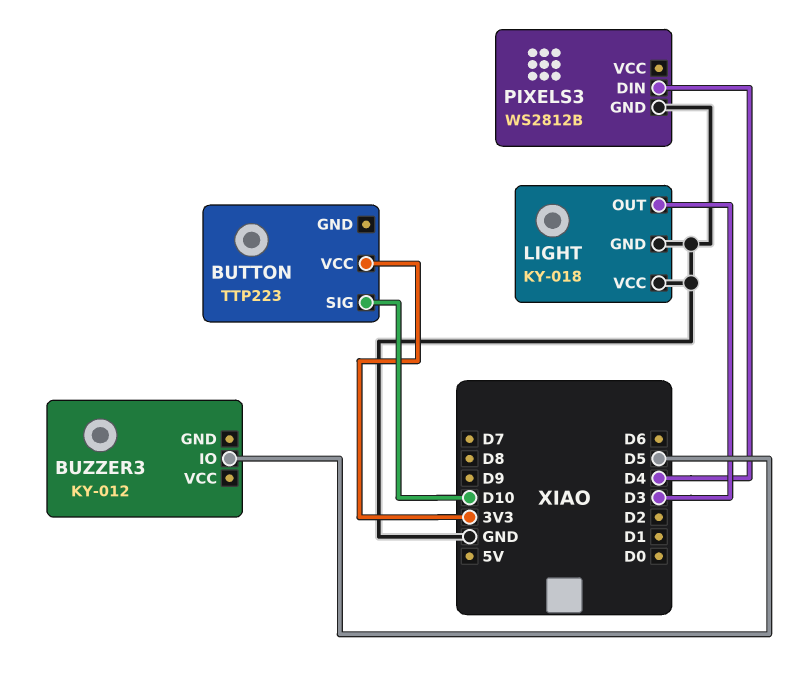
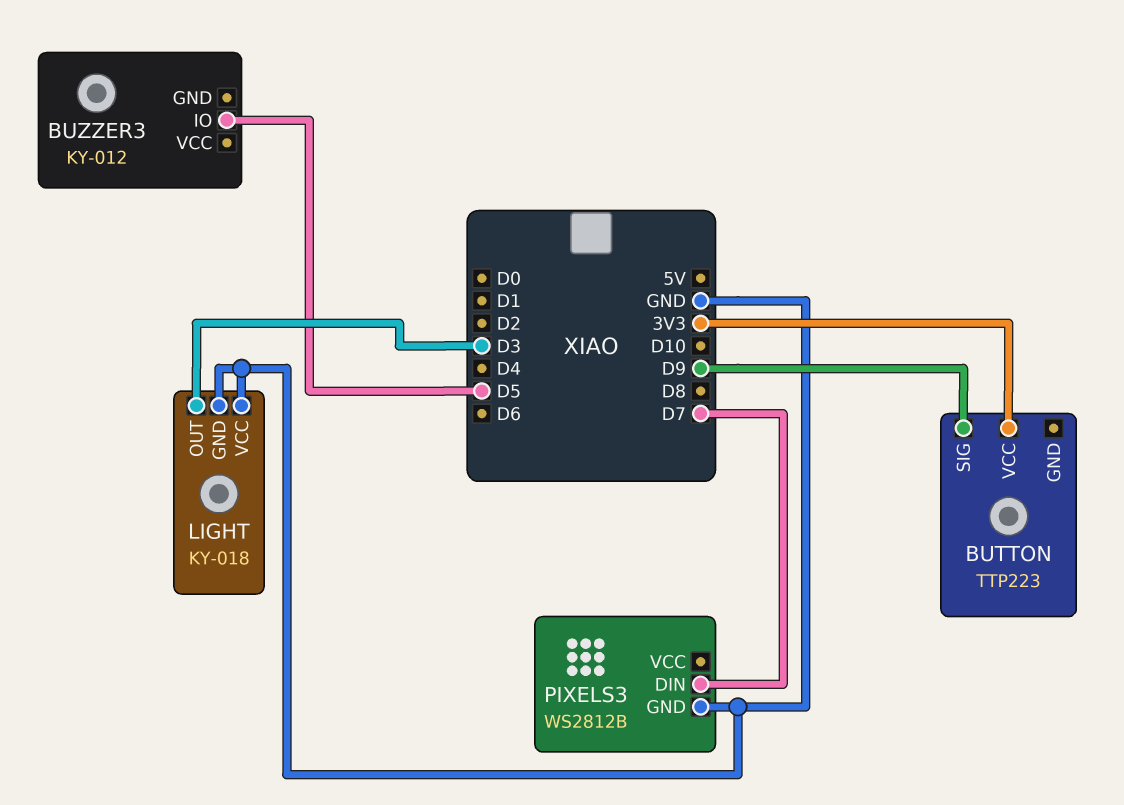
BUTTON pin SIG: D10 -> D9
PIXELS3 pin DIN: D4 -> D7

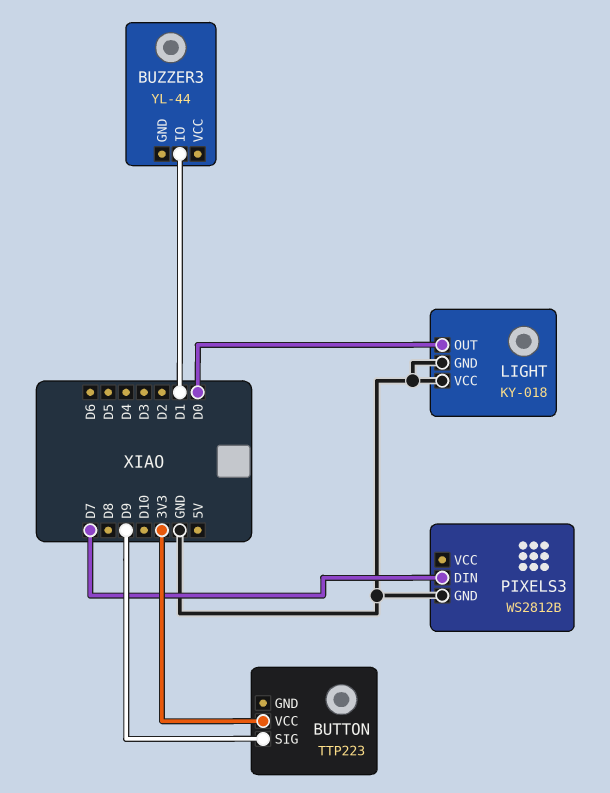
BUZZER3: KY-012 -> YL-44
BUZZER3 pin IO: D5 -> D1
LIGHT pin OUT: D3 -> D0

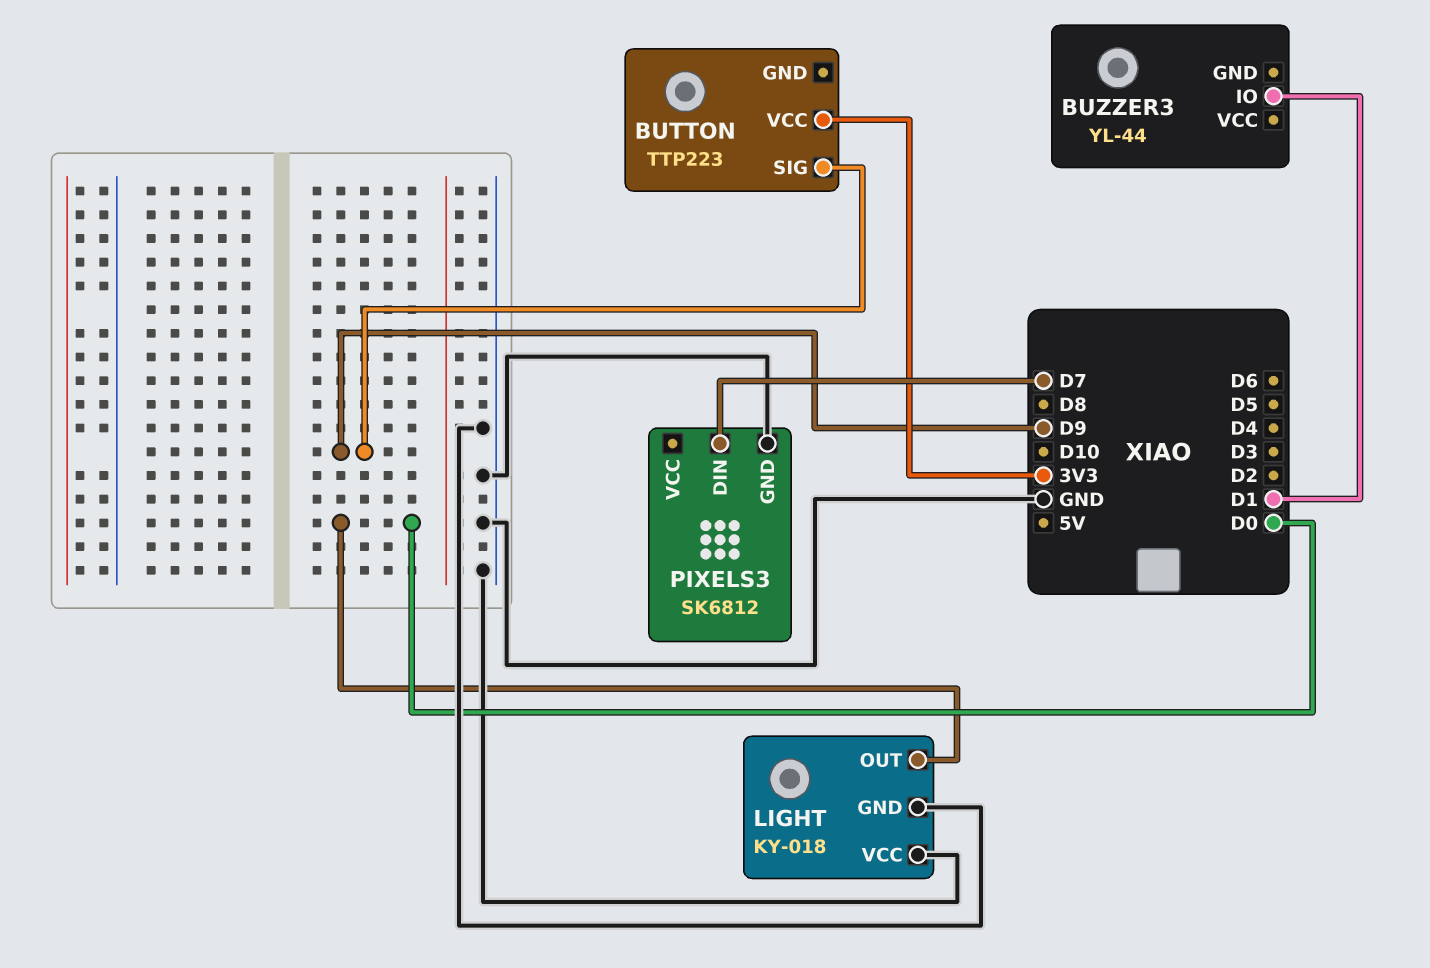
PIXELS3: WS2812B -> SK6812

